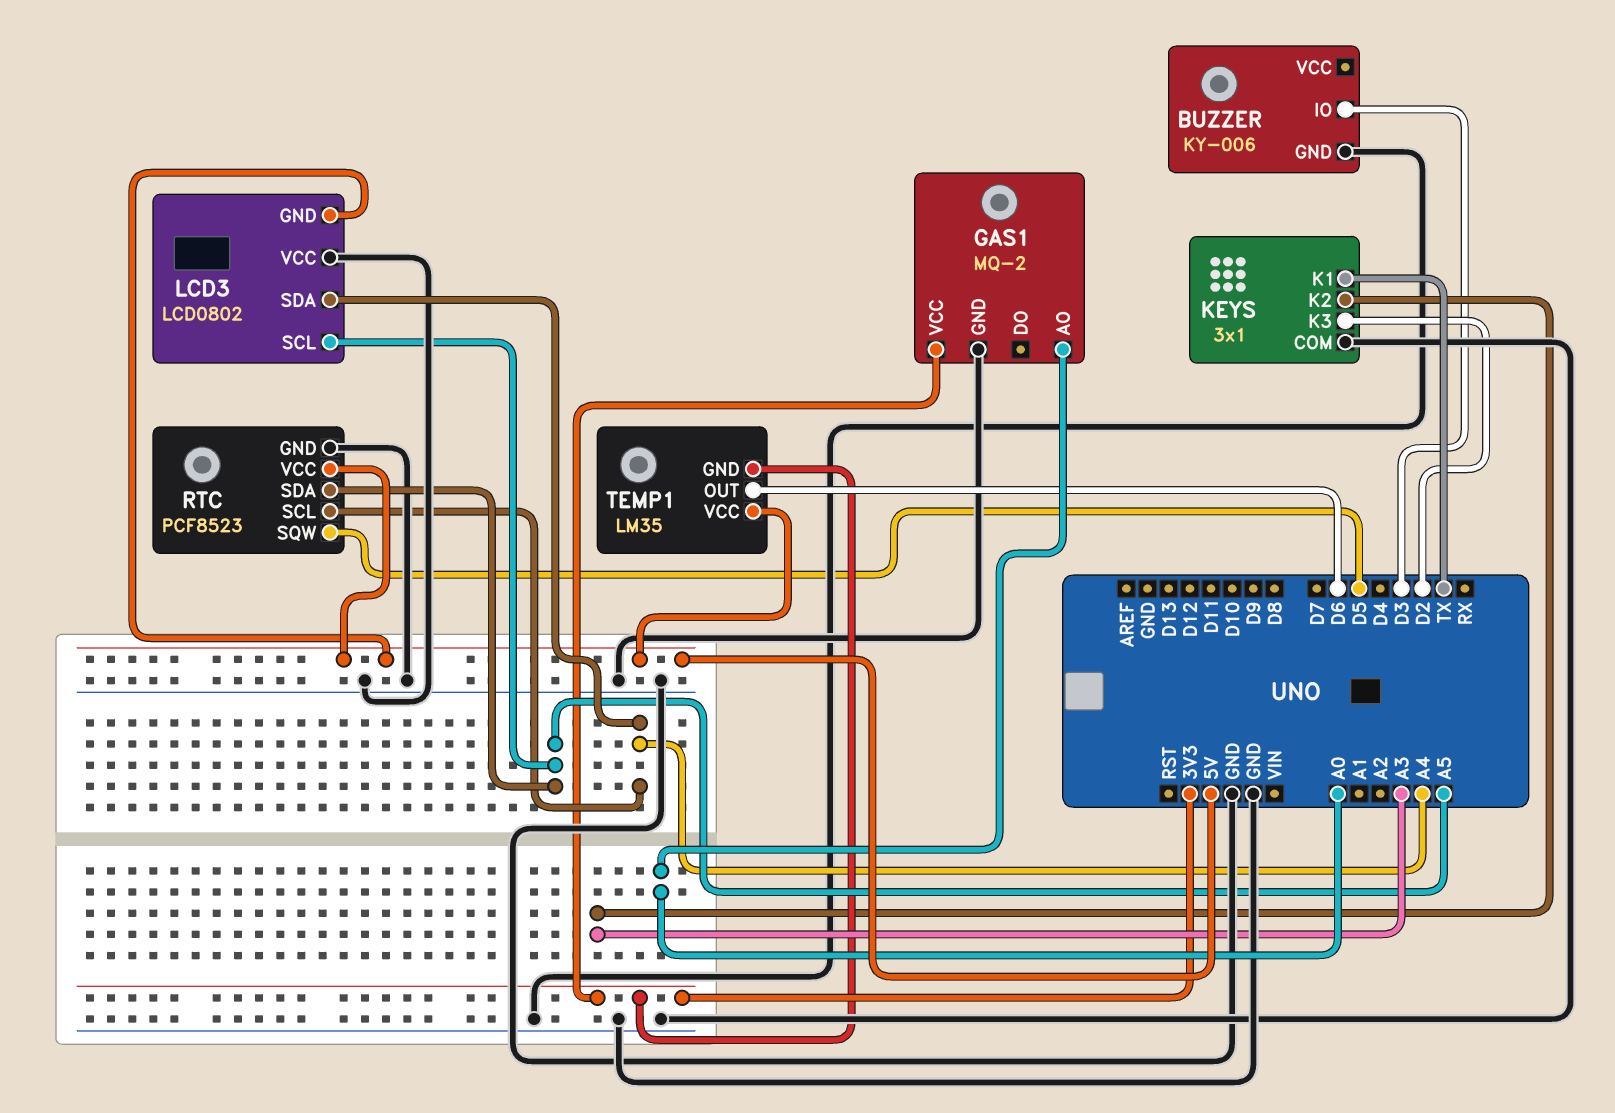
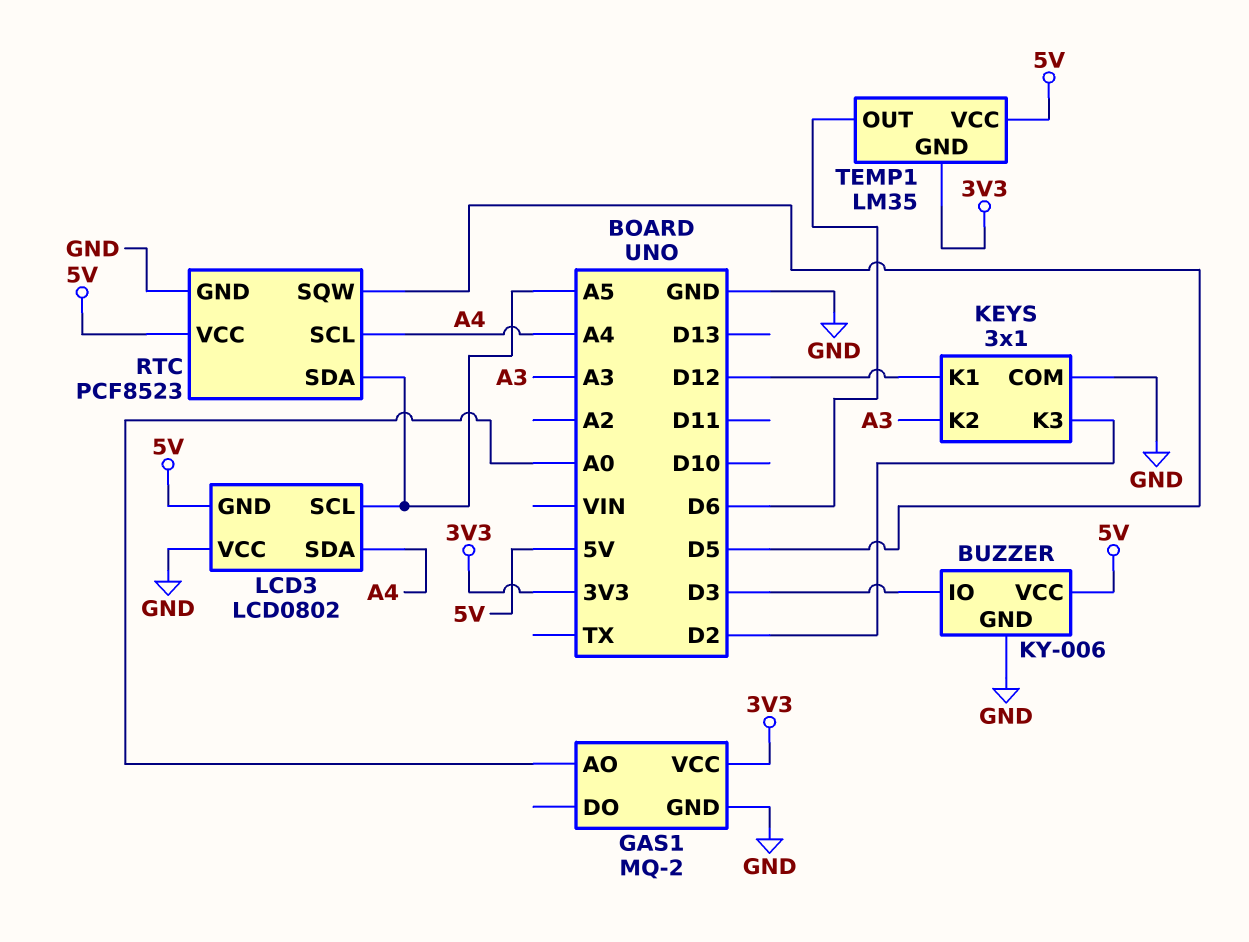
BUZZER pin VCC: none -> 5V
KEYS pin K1: TX -> D12

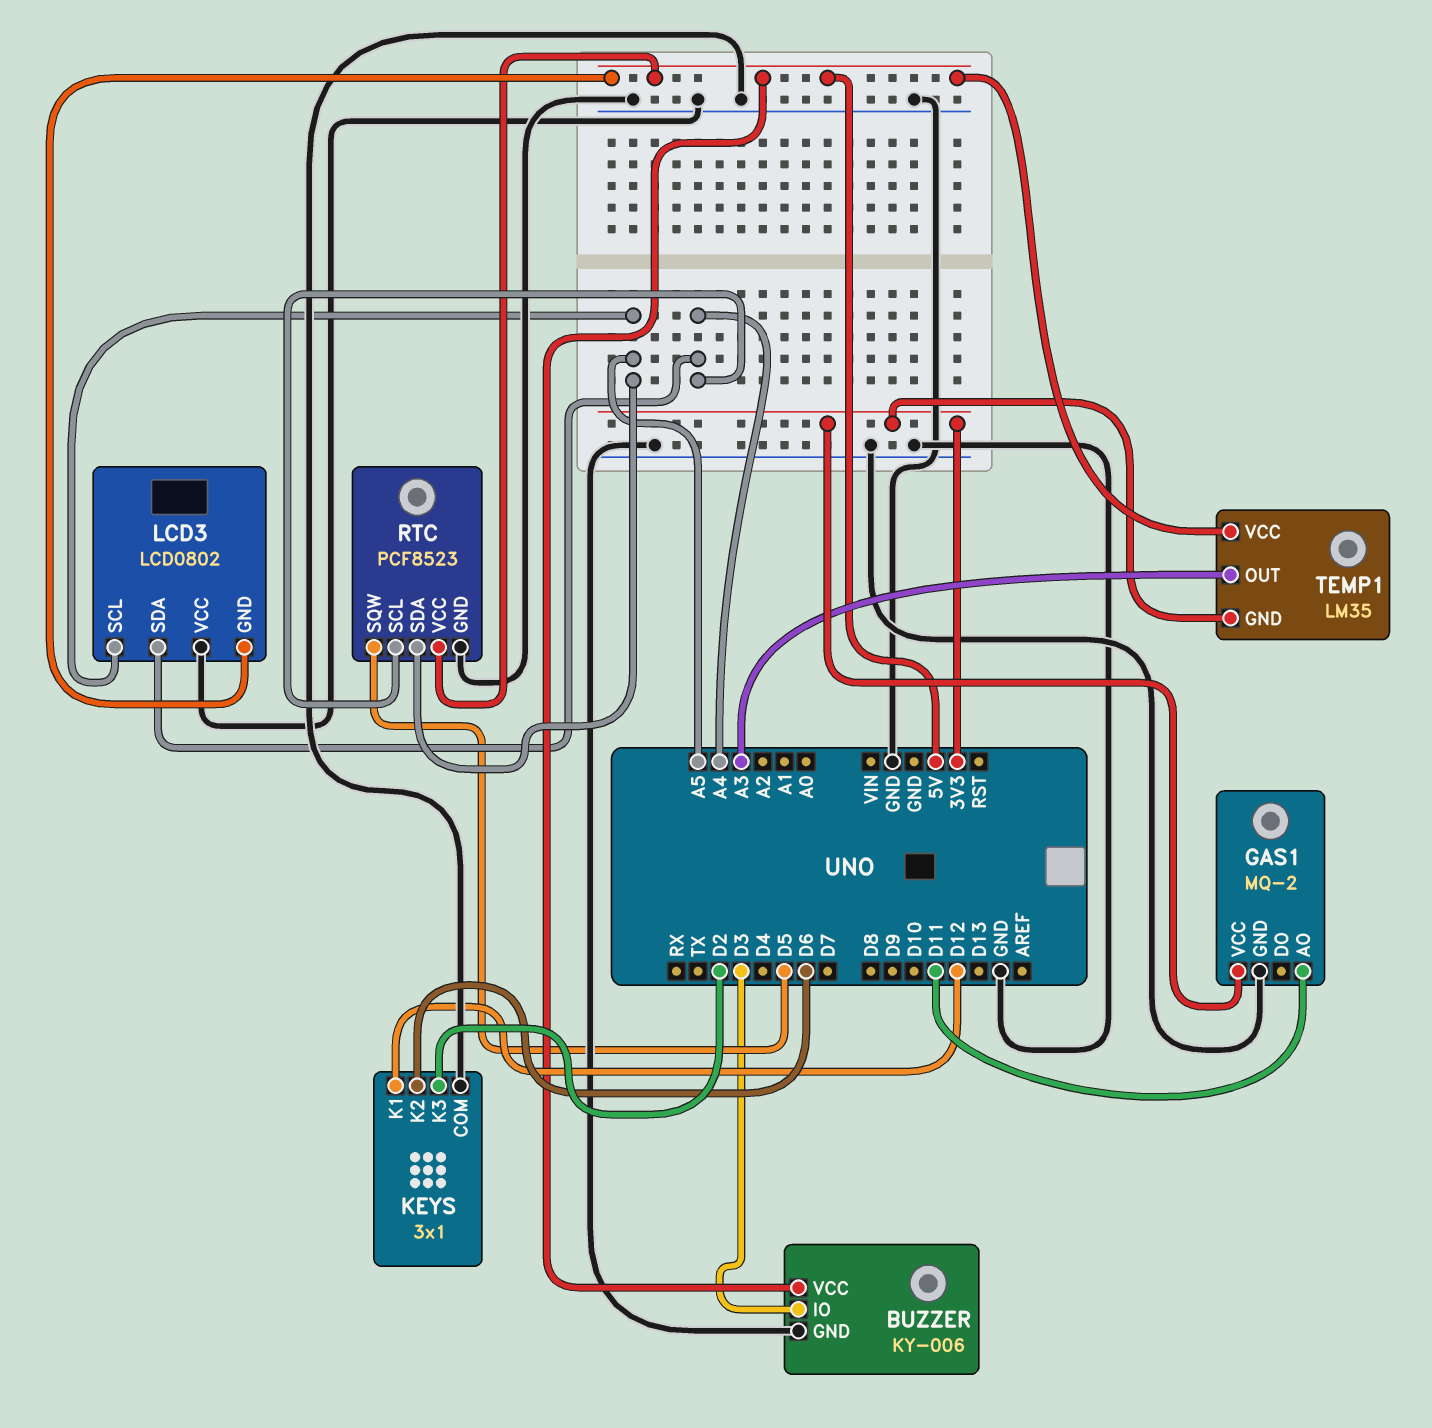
GAS1 pin AO: A0 -> D11
KEYS pin K2: A3 -> D6
TEMP1 pin OUT: D6 -> A3

